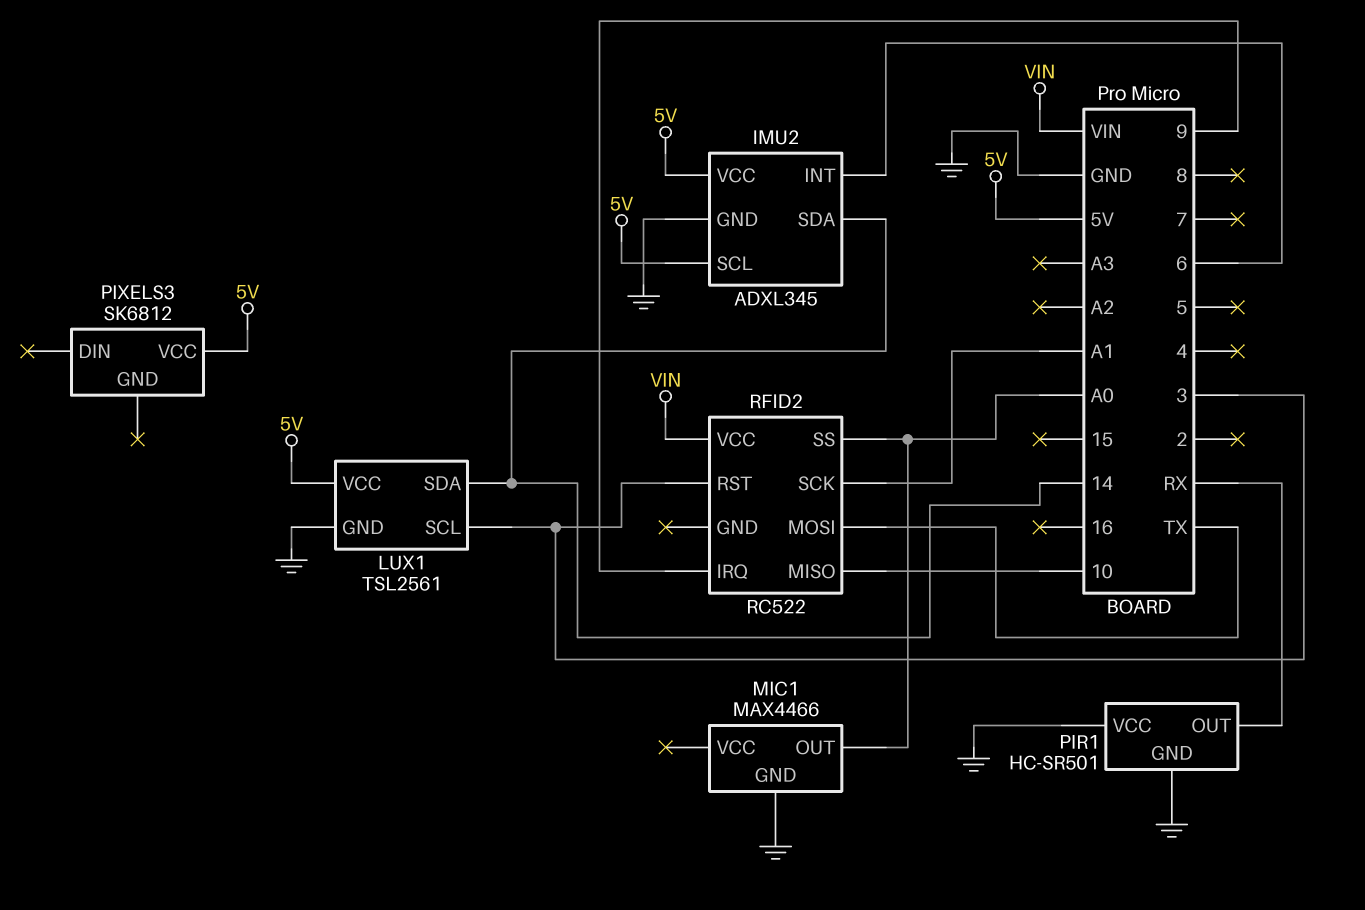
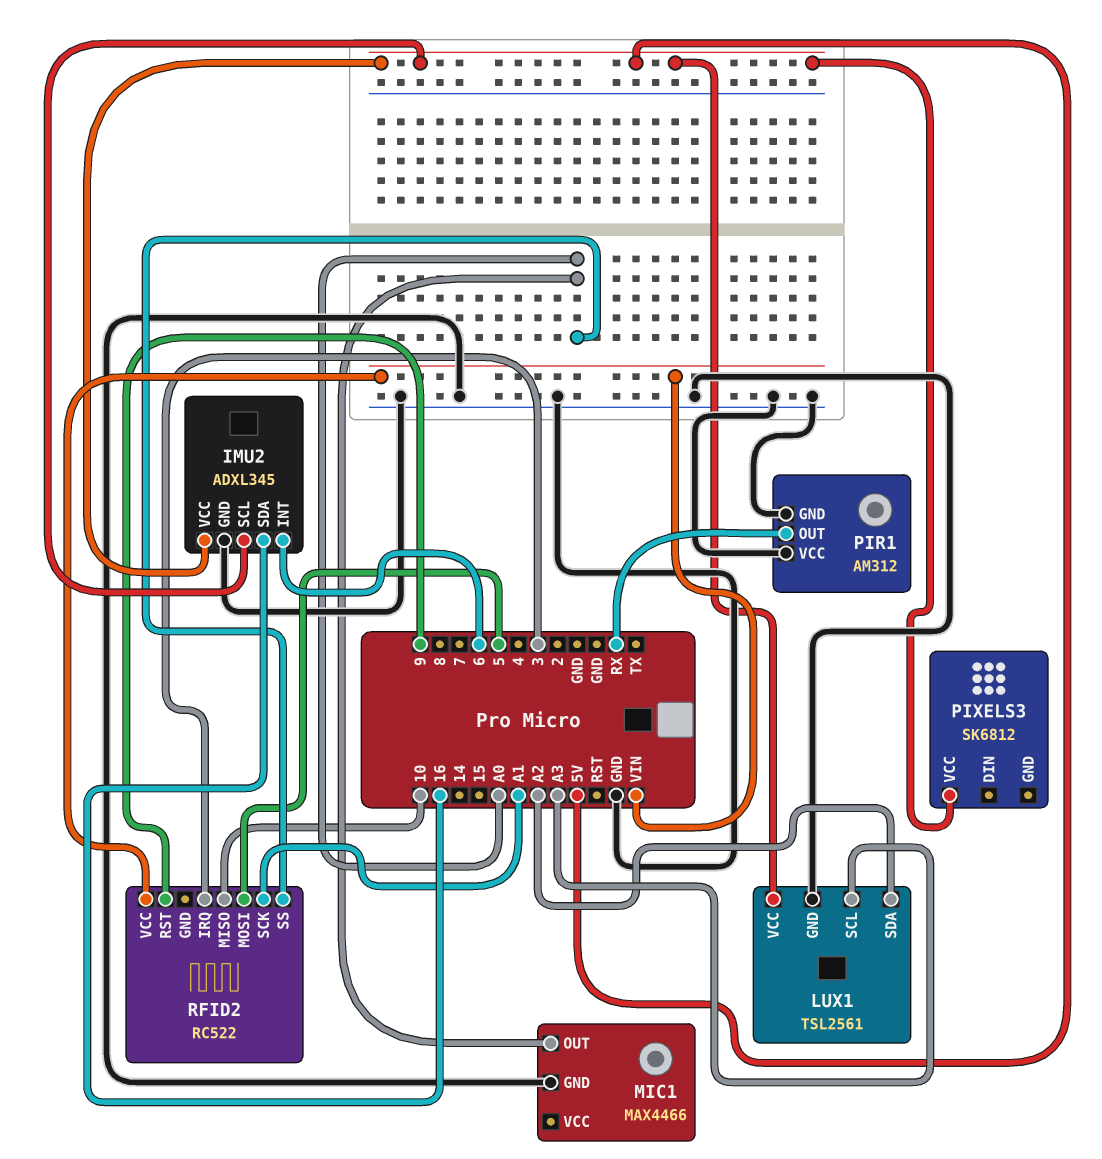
IMU2 pin SDA: 14 -> 16
LUX1 pin SCL: 3 -> A3
LUX1 pin SDA: 14 -> A2
PIR1: HC-SR501 -> AM312
RFID2 pin IRQ: 9 -> 3
RFID2 pin MOSI: TX -> 5
RFID2 pin RST: 3 -> 9

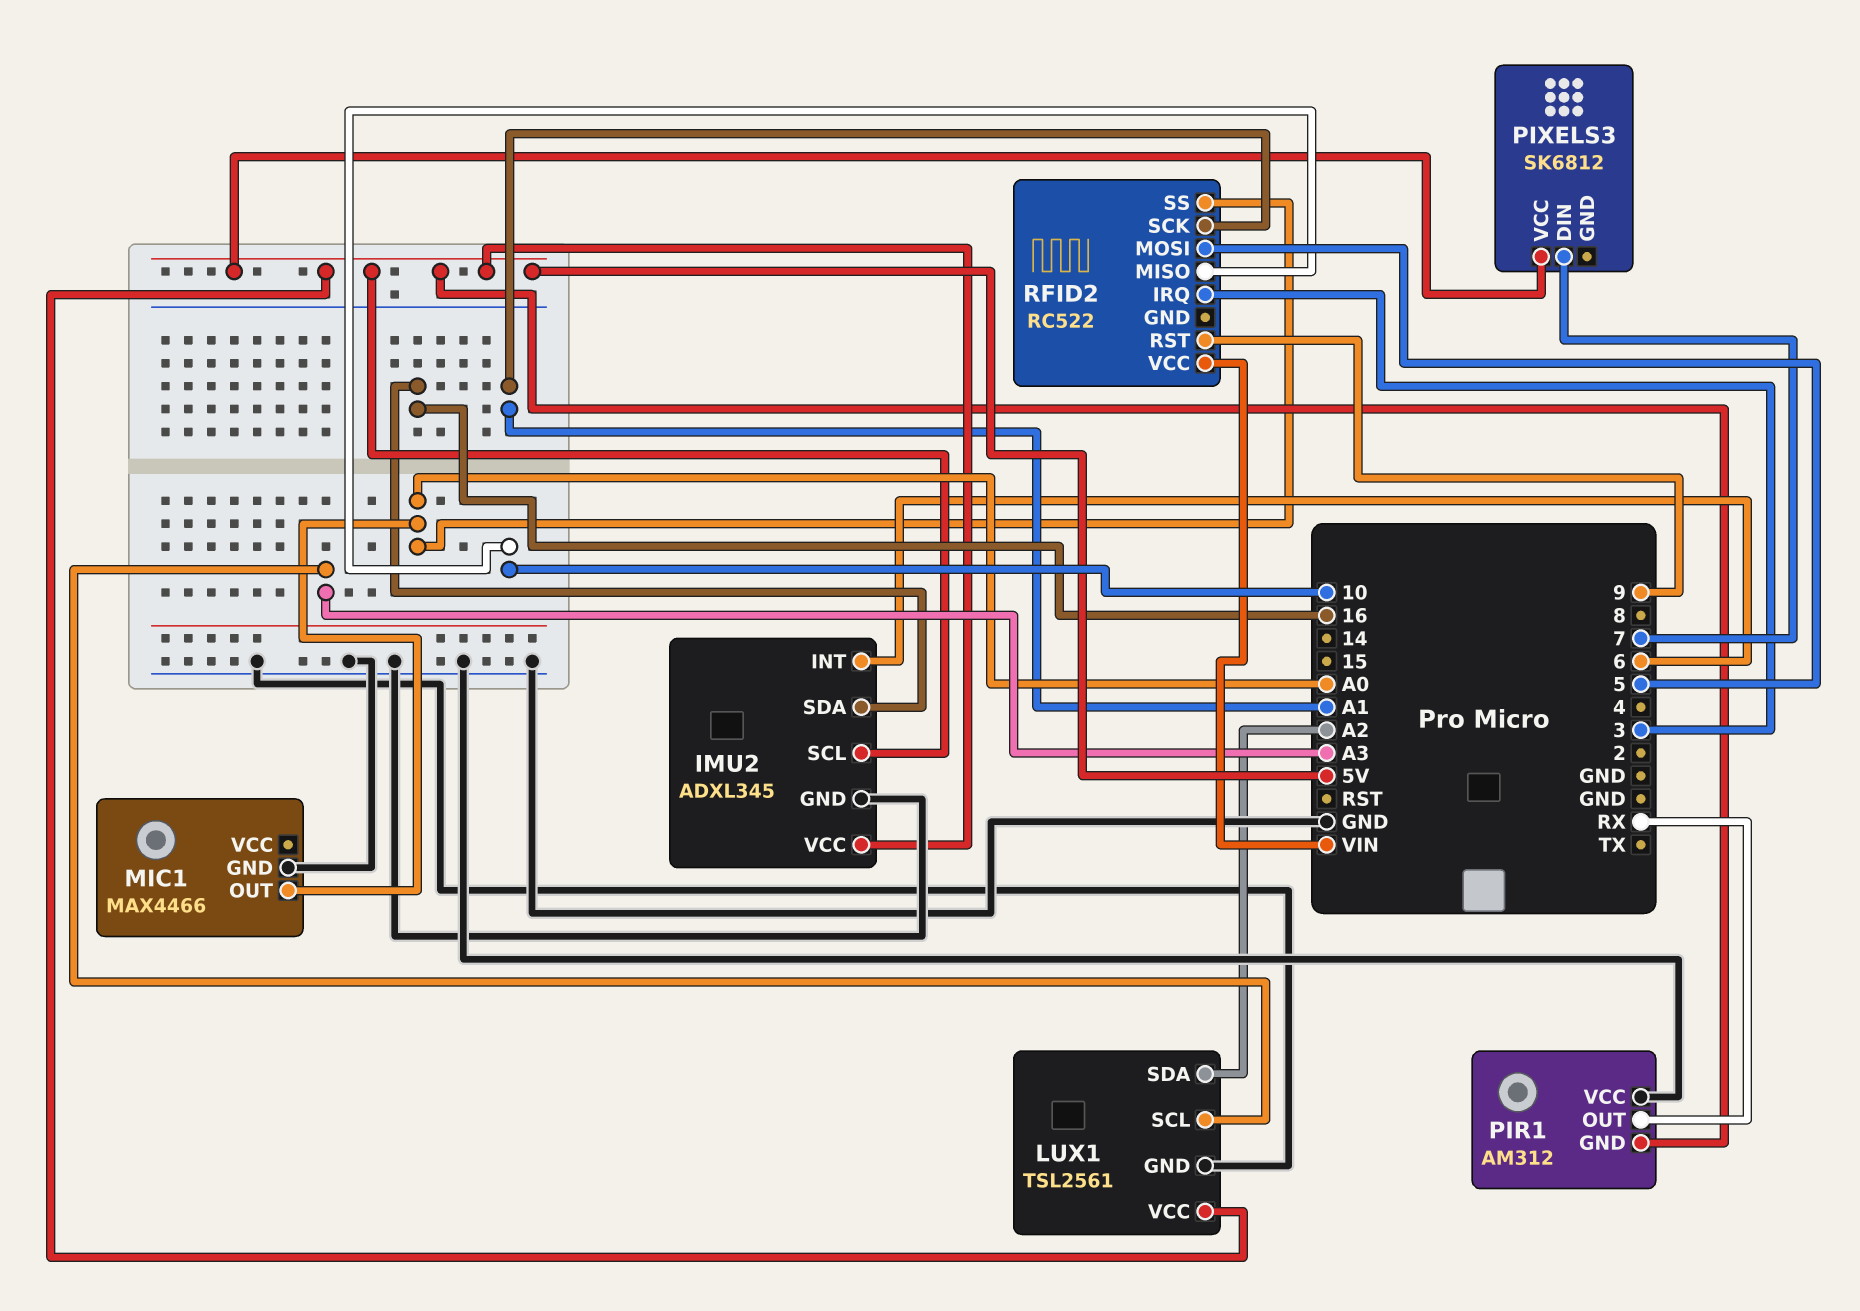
PIR1 pin GND: GND -> 5V
PIXELS3 pin DIN: none -> 7

